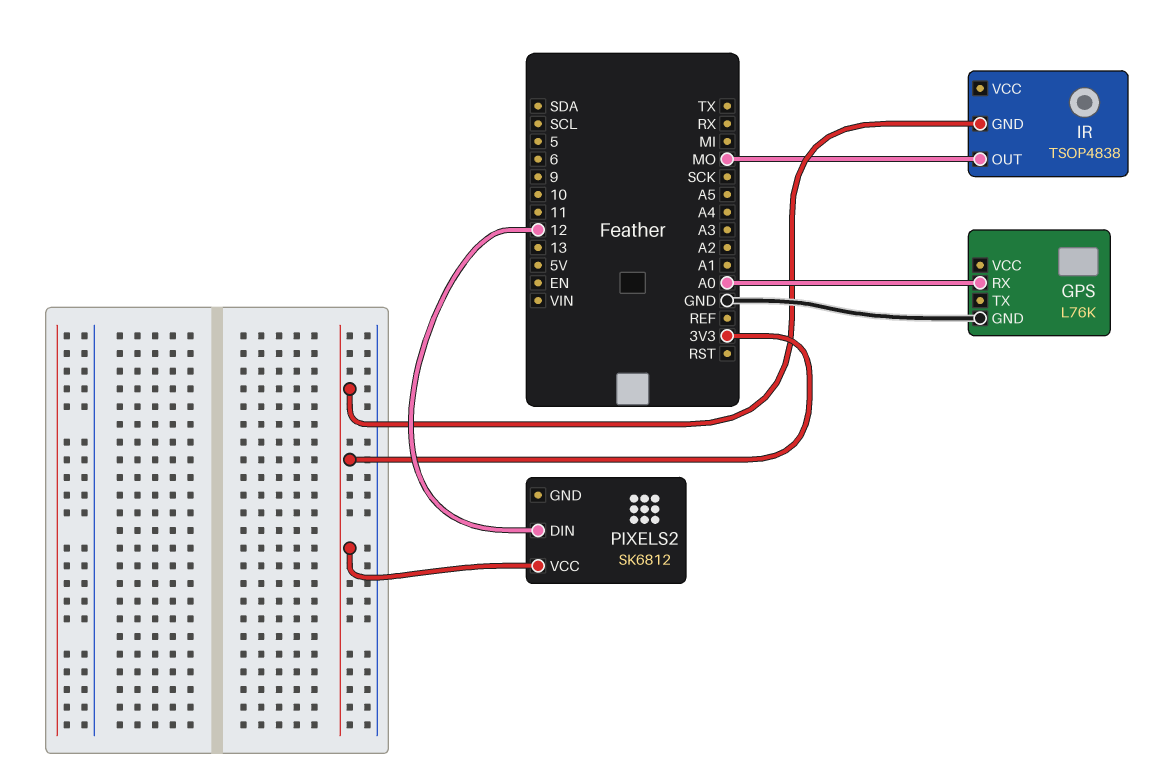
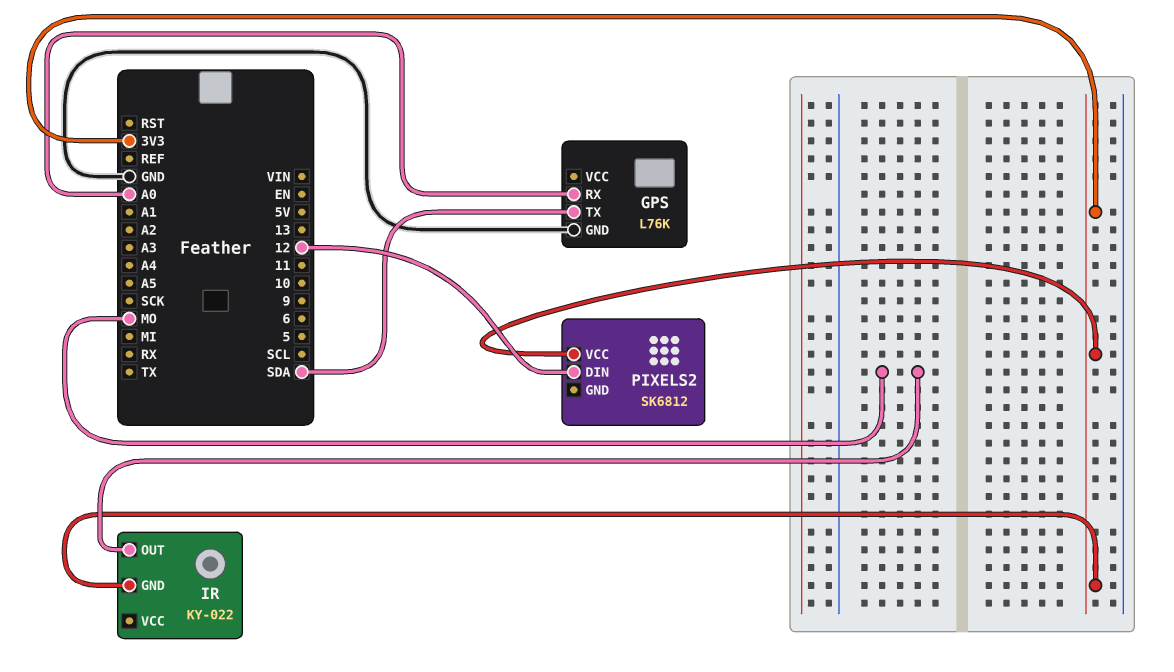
GPS pin TX: none -> SDA
IR: TSOP4838 -> KY-022

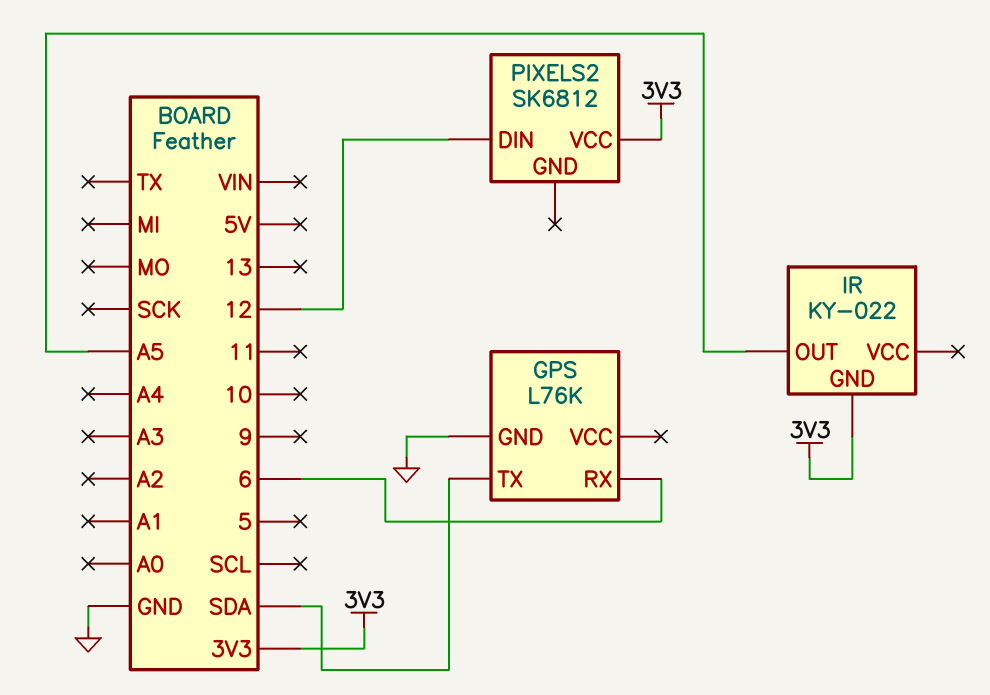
GPS pin RX: A0 -> 6
IR pin OUT: MO -> A5

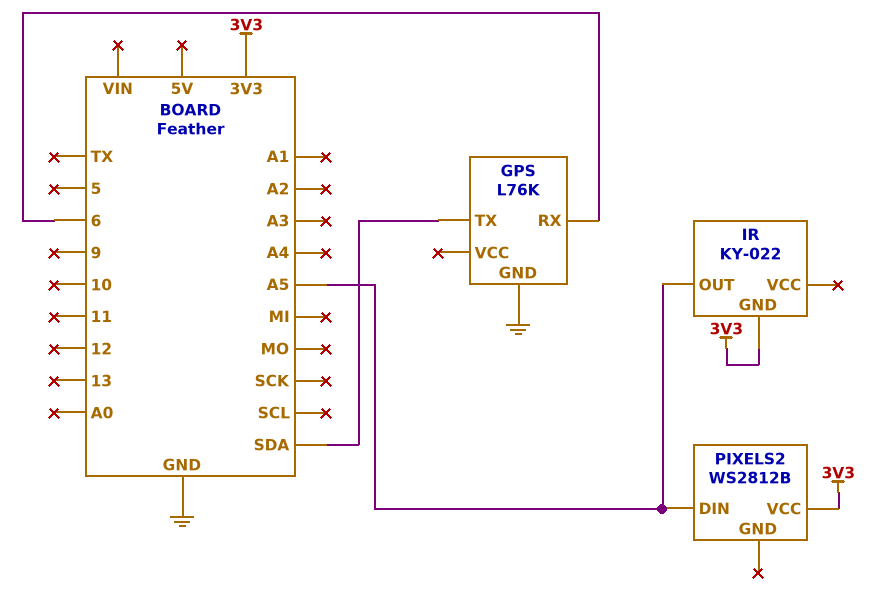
PIXELS2: SK6812 -> WS2812B
PIXELS2 pin DIN: 12 -> A5

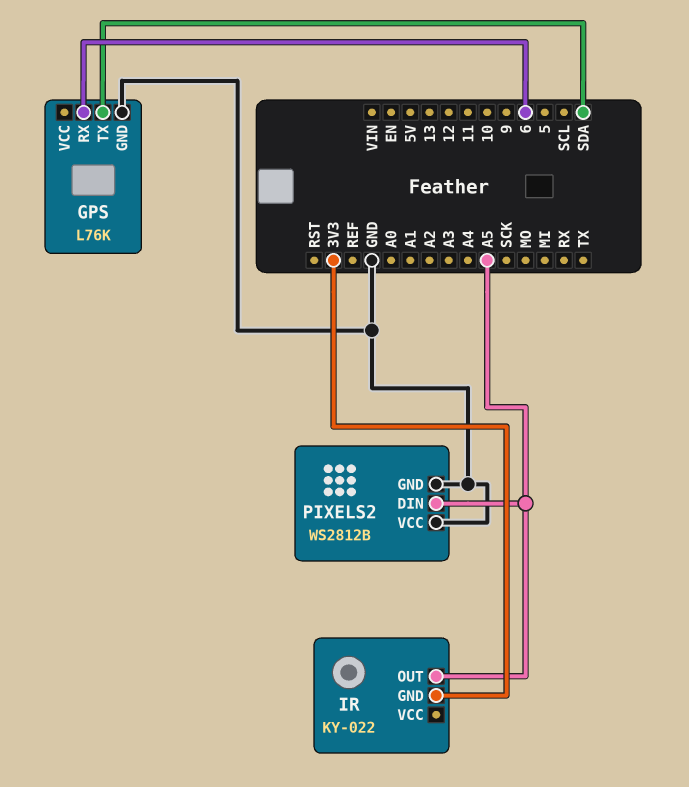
PIXELS2 pin GND: none -> GND
PIXELS2 pin VCC: 3V3 -> GND

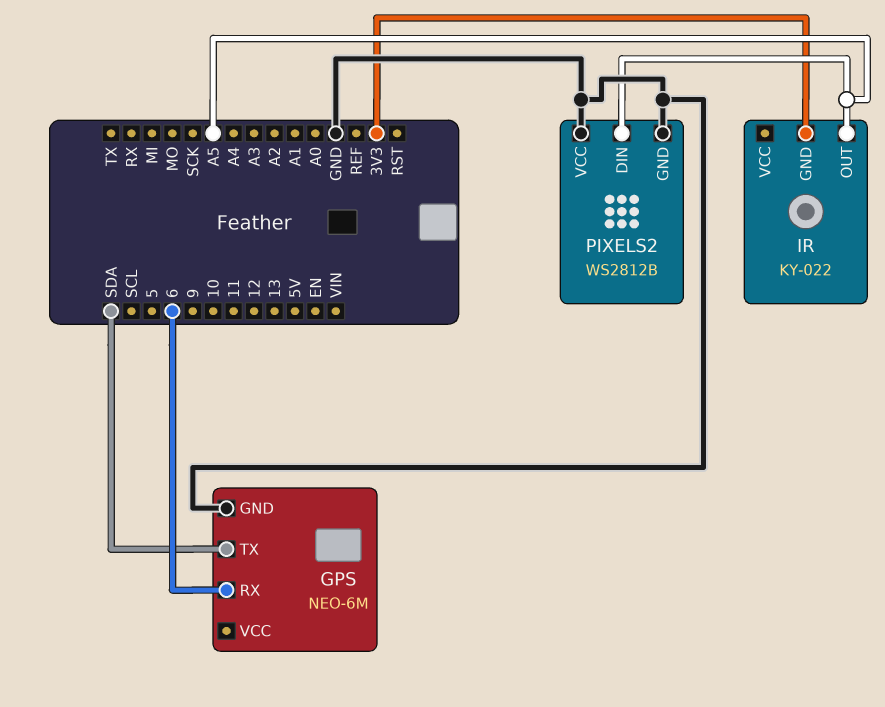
GPS: L76K -> NEO-6M

